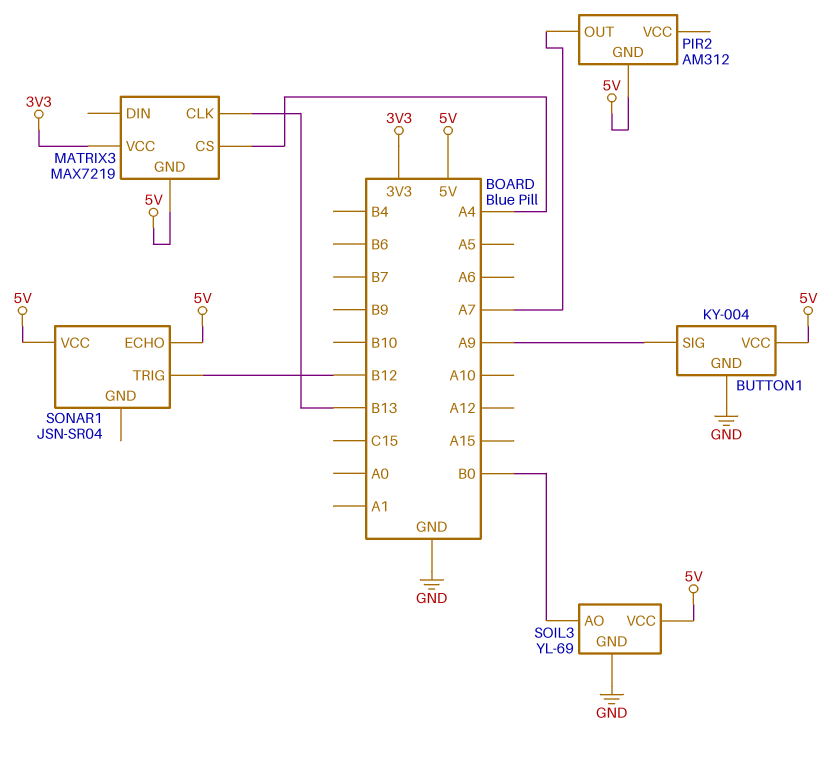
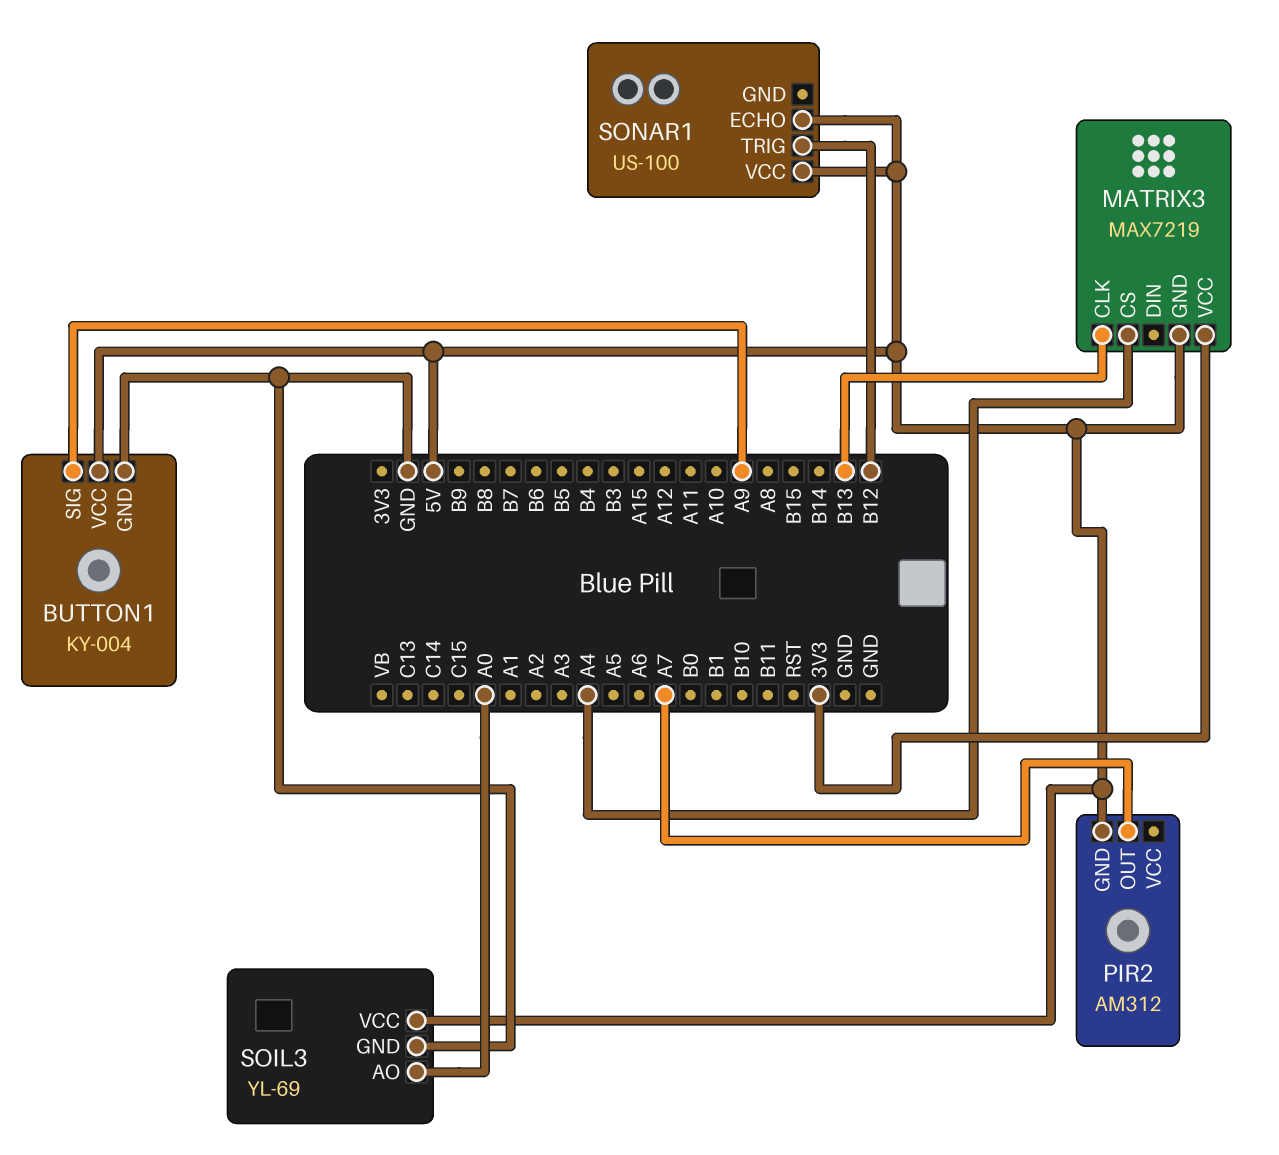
SOIL3 pin AO: B0 -> A0
SONAR1: JSN-SR04 -> US-100

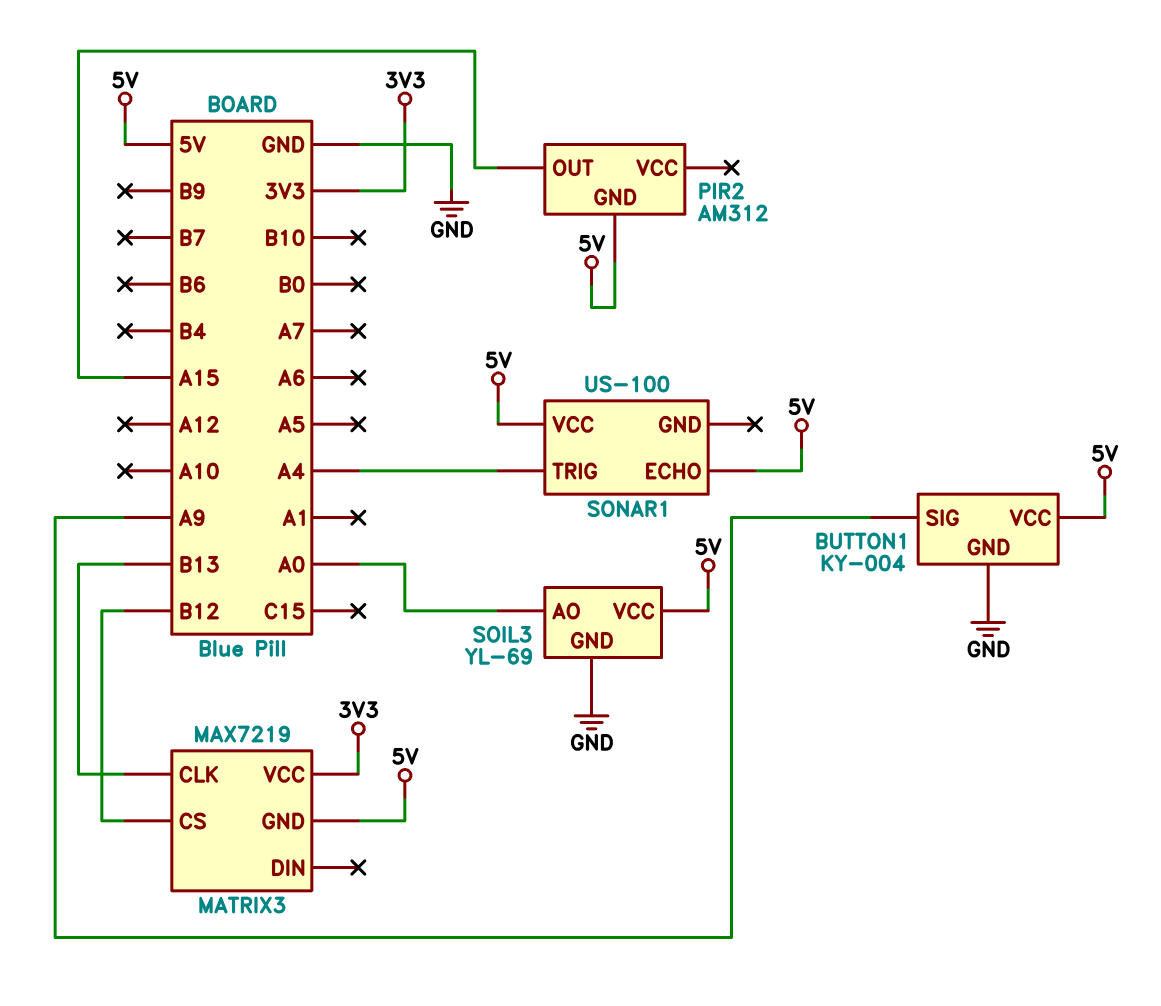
MATRIX3 pin CS: A4 -> B12
PIR2 pin OUT: A7 -> A15
SONAR1 pin TRIG: B12 -> A4

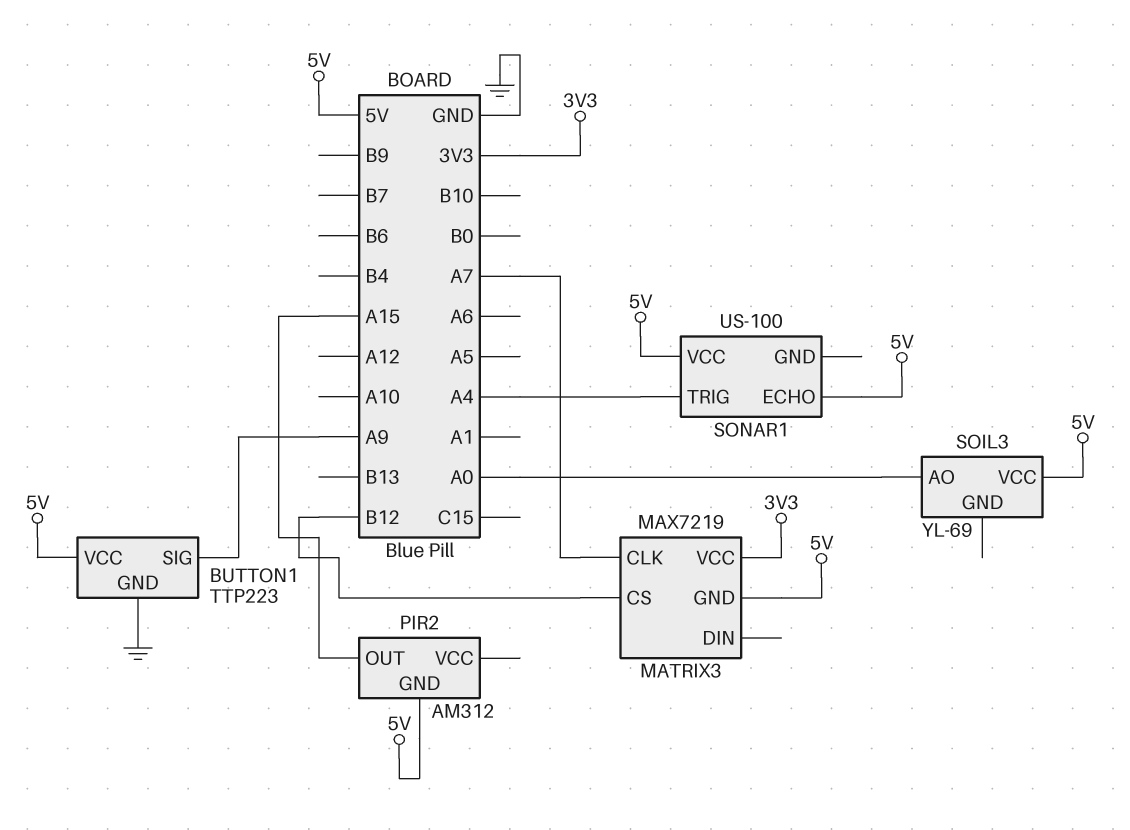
BUTTON1: KY-004 -> TTP223
MATRIX3 pin CLK: B13 -> A7
SOIL3 pin GND: GND -> none

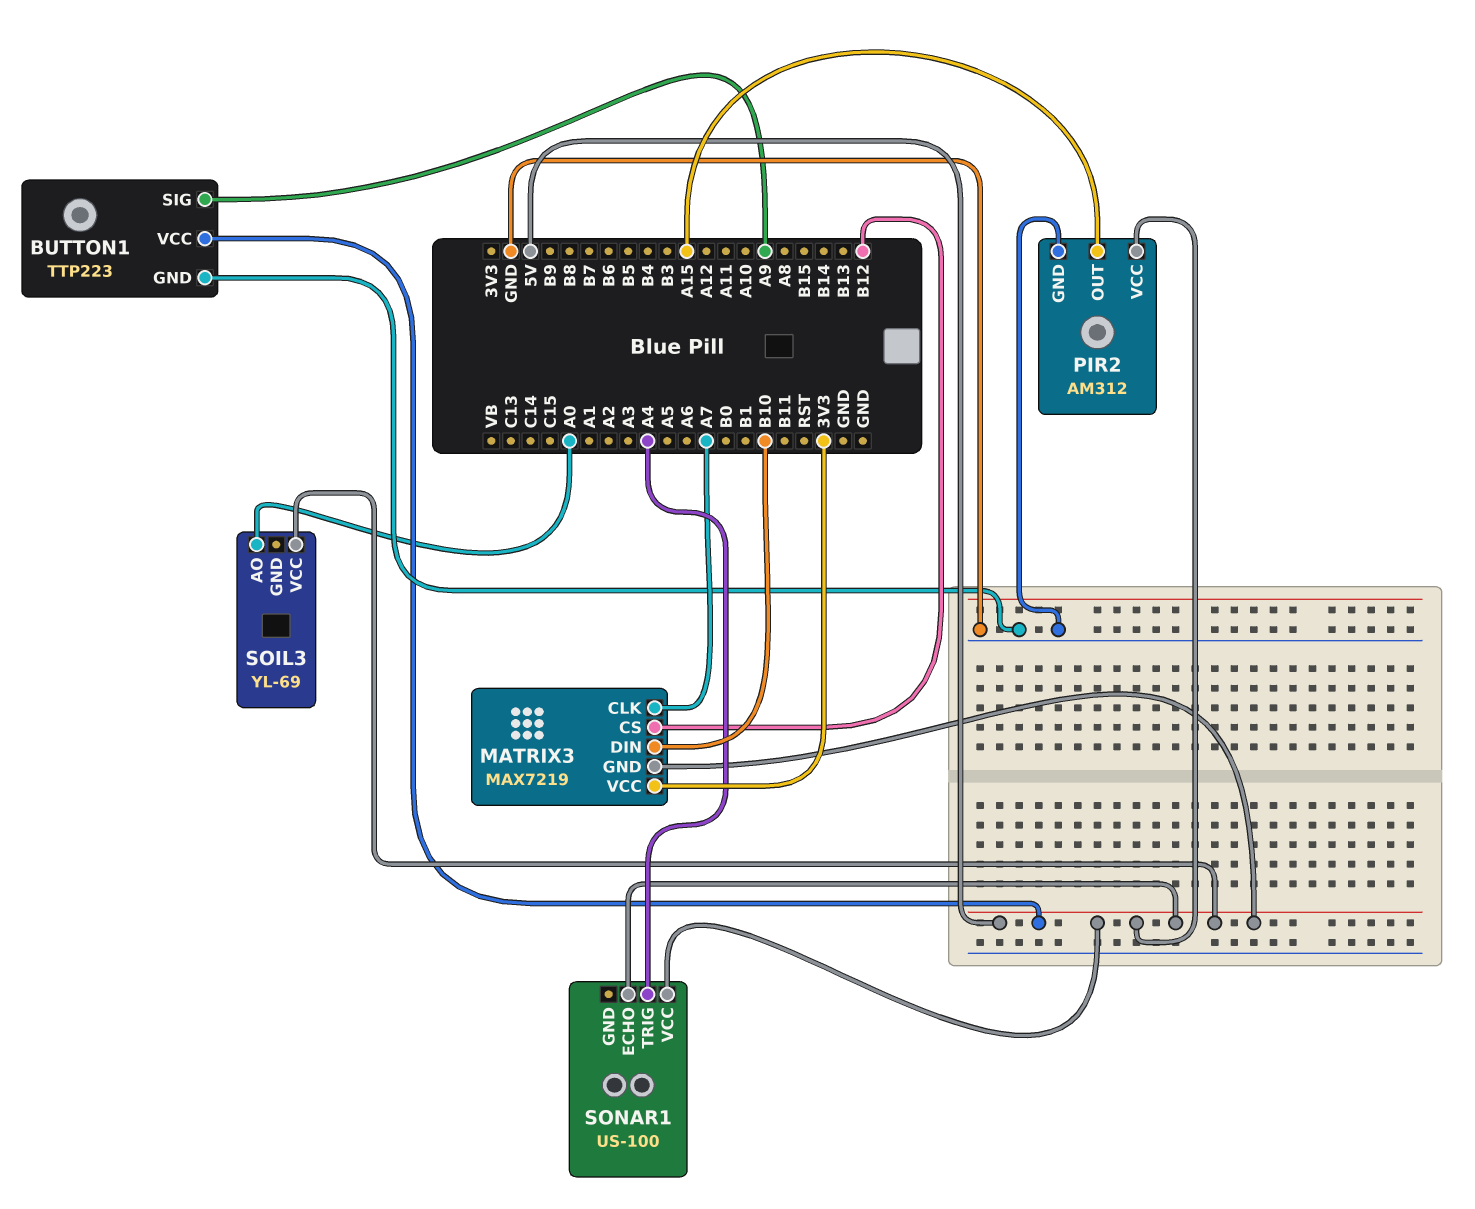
MATRIX3 pin DIN: none -> B10
PIR2 pin GND: 5V -> GND
PIR2 pin VCC: none -> 5V

